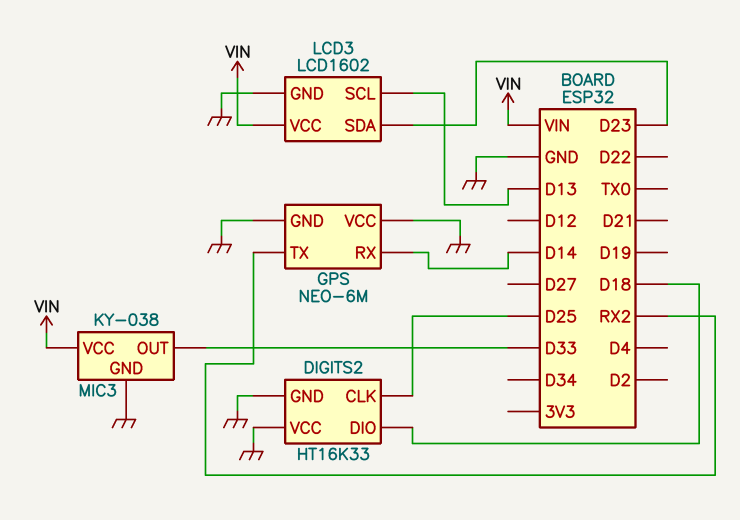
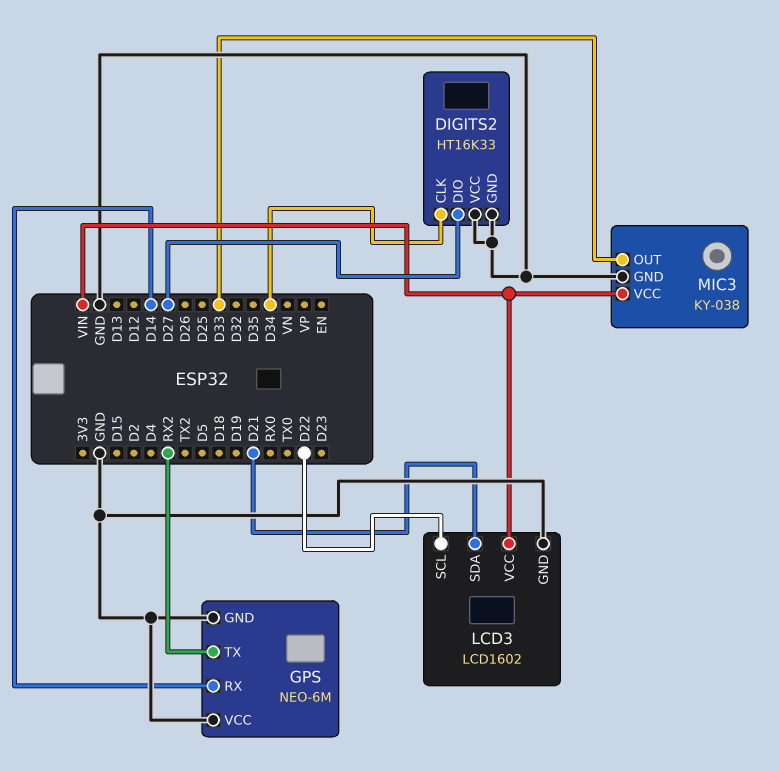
DIGITS2 pin CLK: D25 -> D34
DIGITS2 pin DIO: D18 -> D27
LCD3 pin SCL: D13 -> D22
LCD3 pin SDA: D23 -> D21

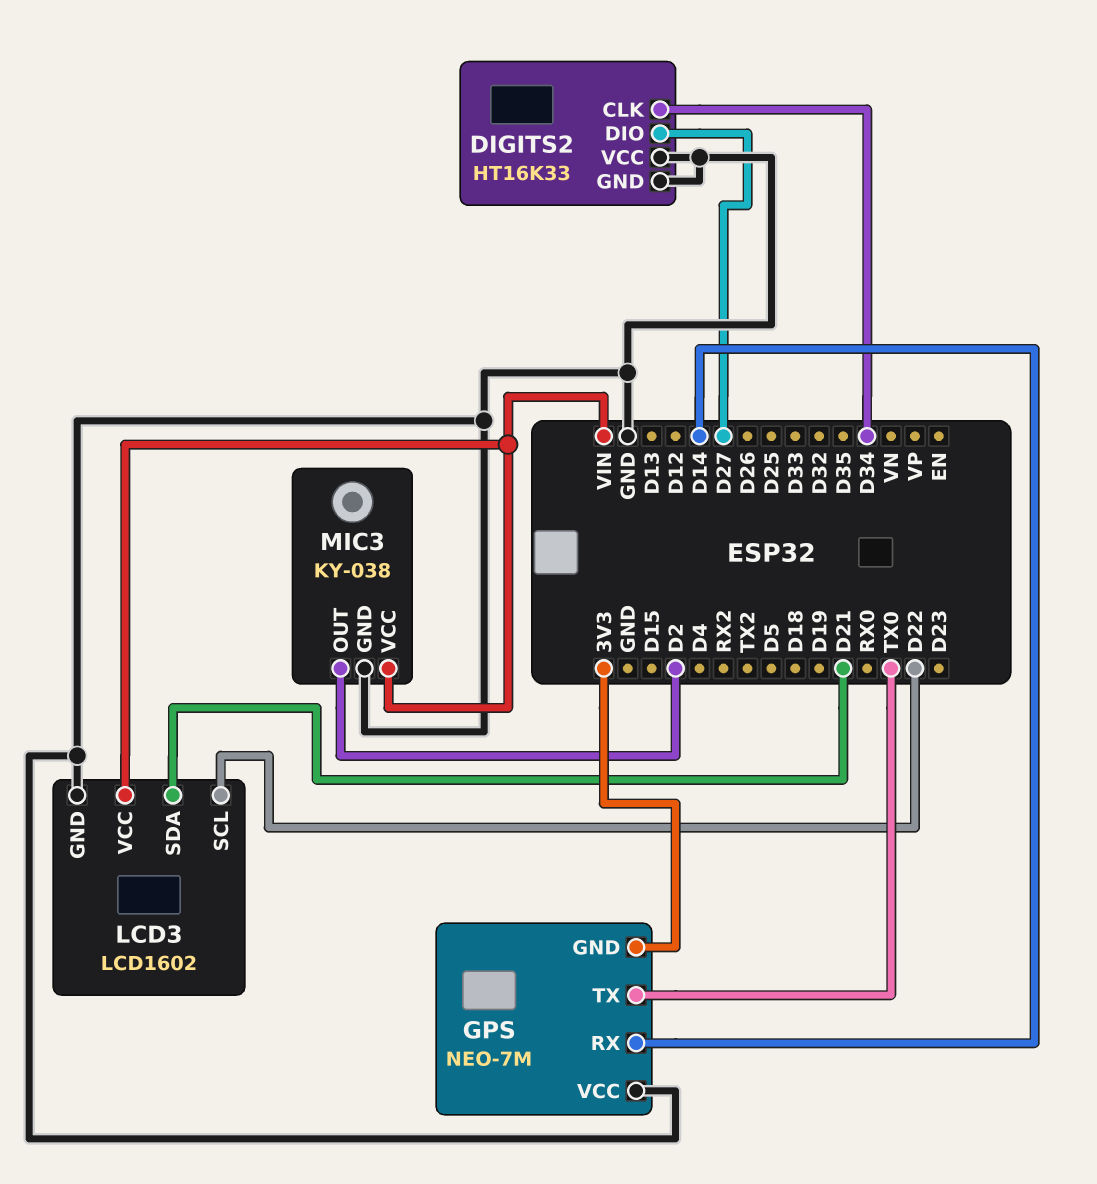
GPS: NEO-6M -> NEO-7M
GPS pin GND: GND -> 3V3
GPS pin TX: RX2 -> TX0
MIC3 pin OUT: D33 -> D2

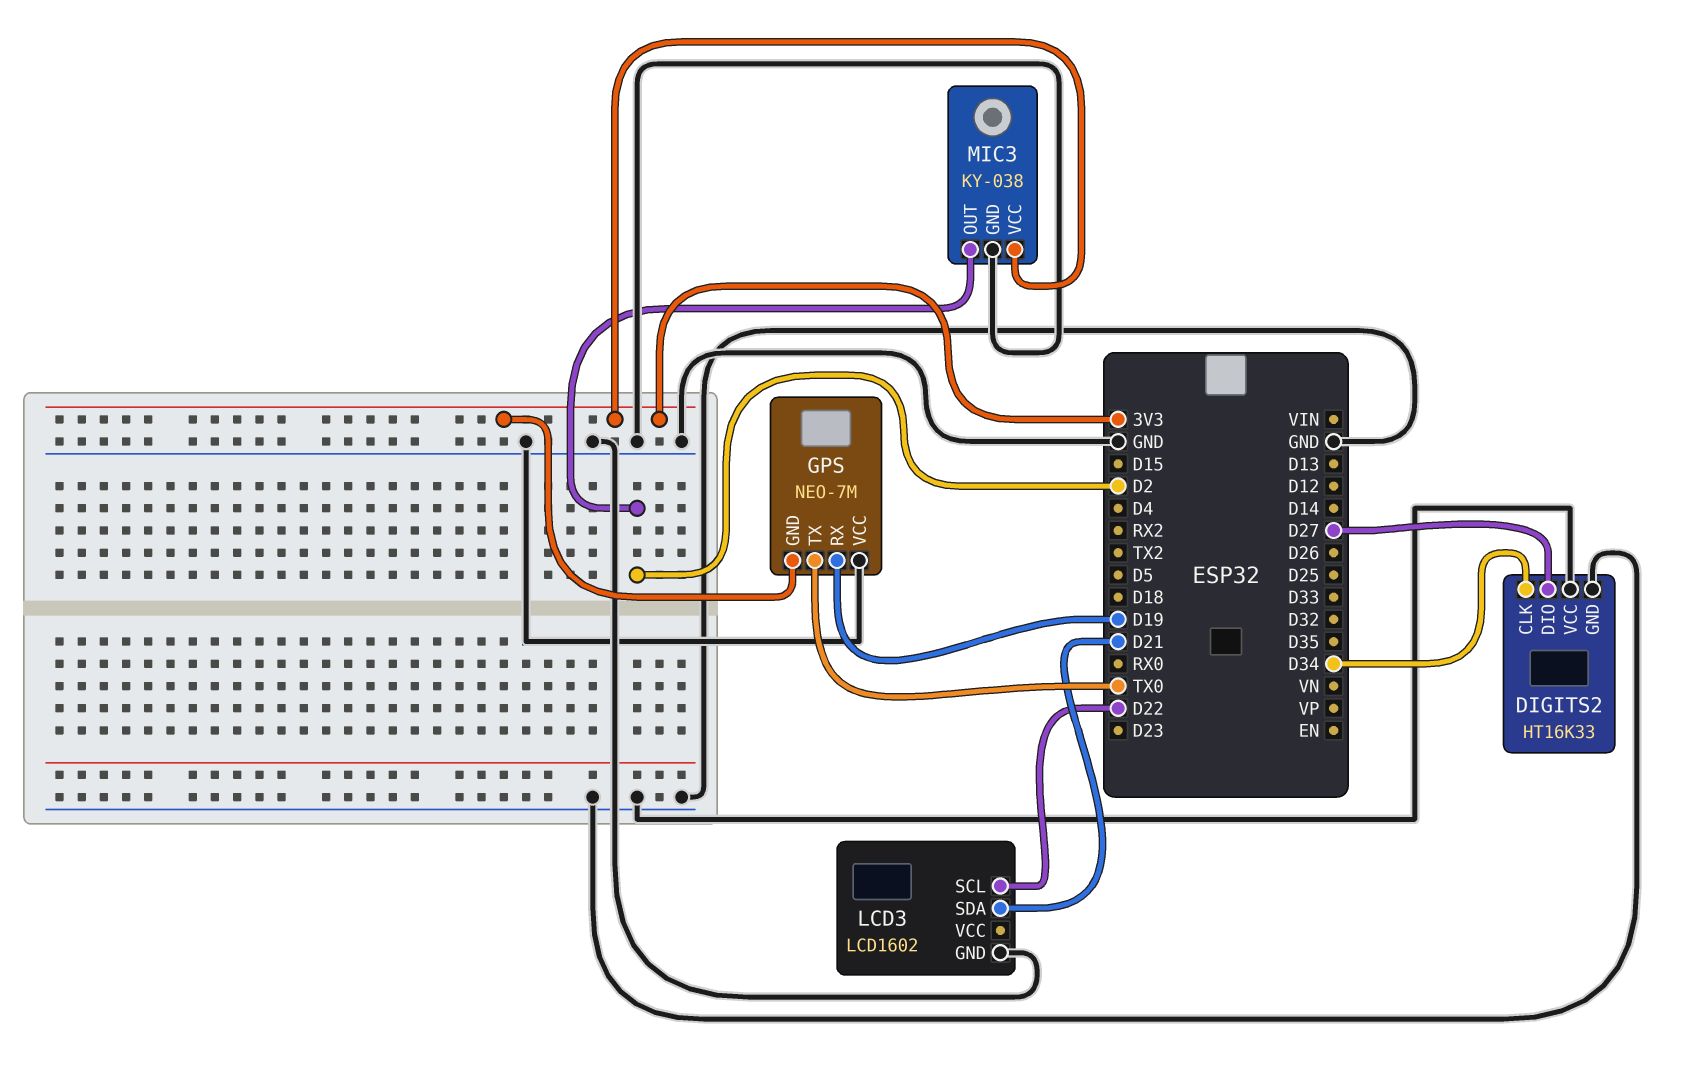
GPS pin RX: D14 -> D19
LCD3 pin VCC: VIN -> none
MIC3 pin VCC: VIN -> 3V3

